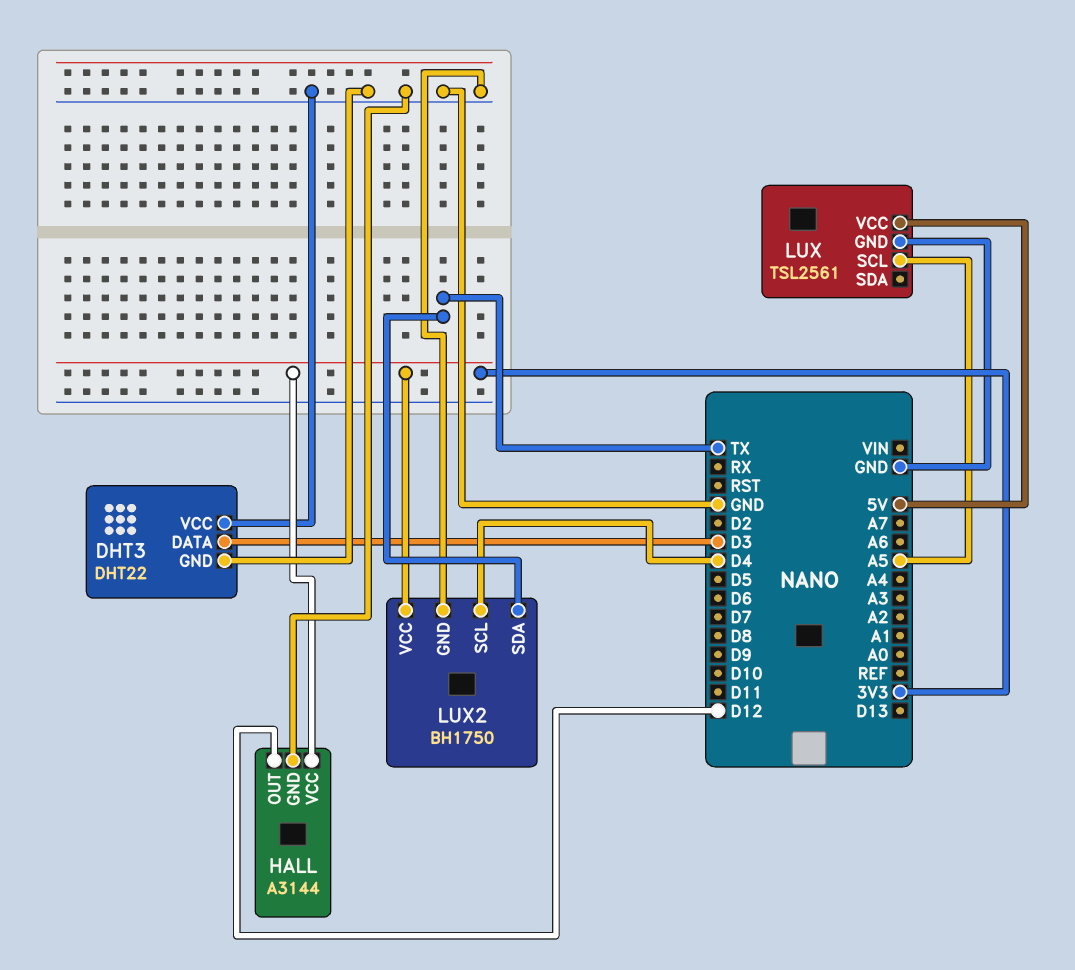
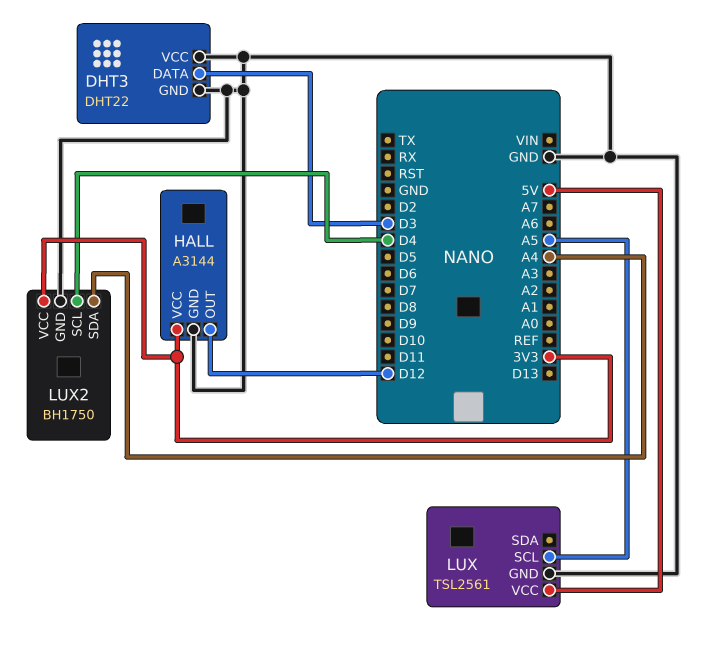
LUX2 pin SDA: TX -> A4

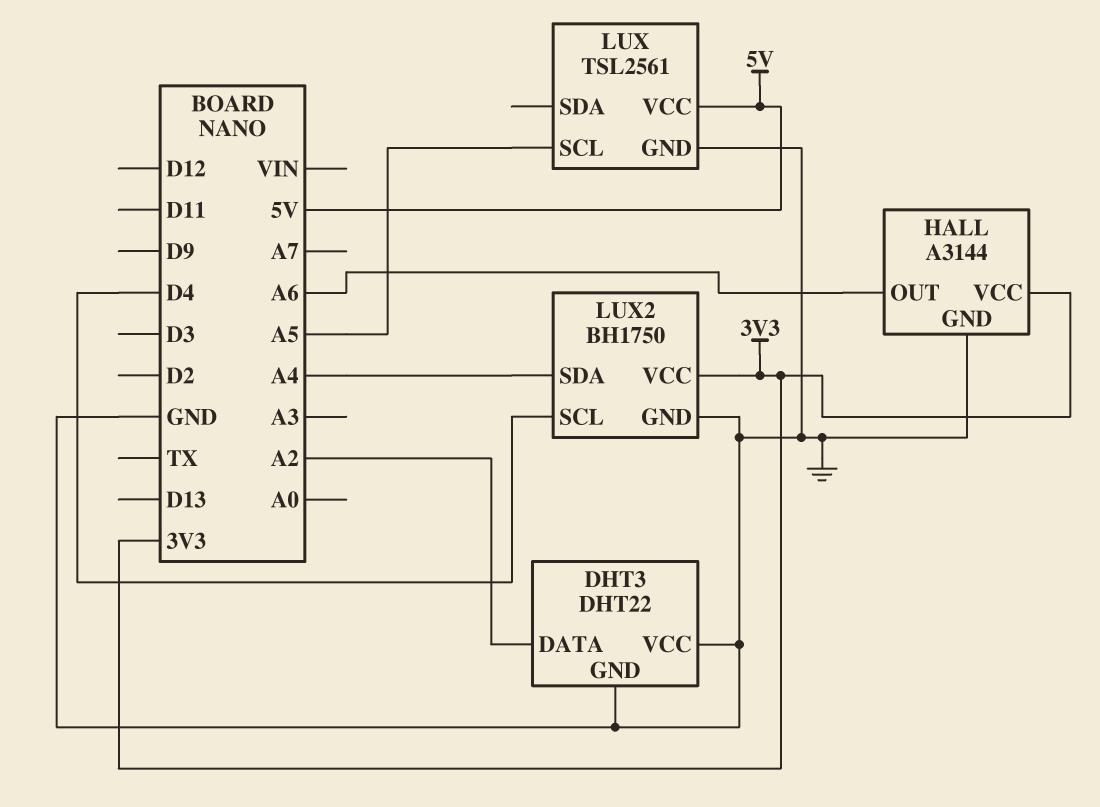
DHT3 pin DATA: D3 -> A2
HALL pin OUT: D12 -> A6

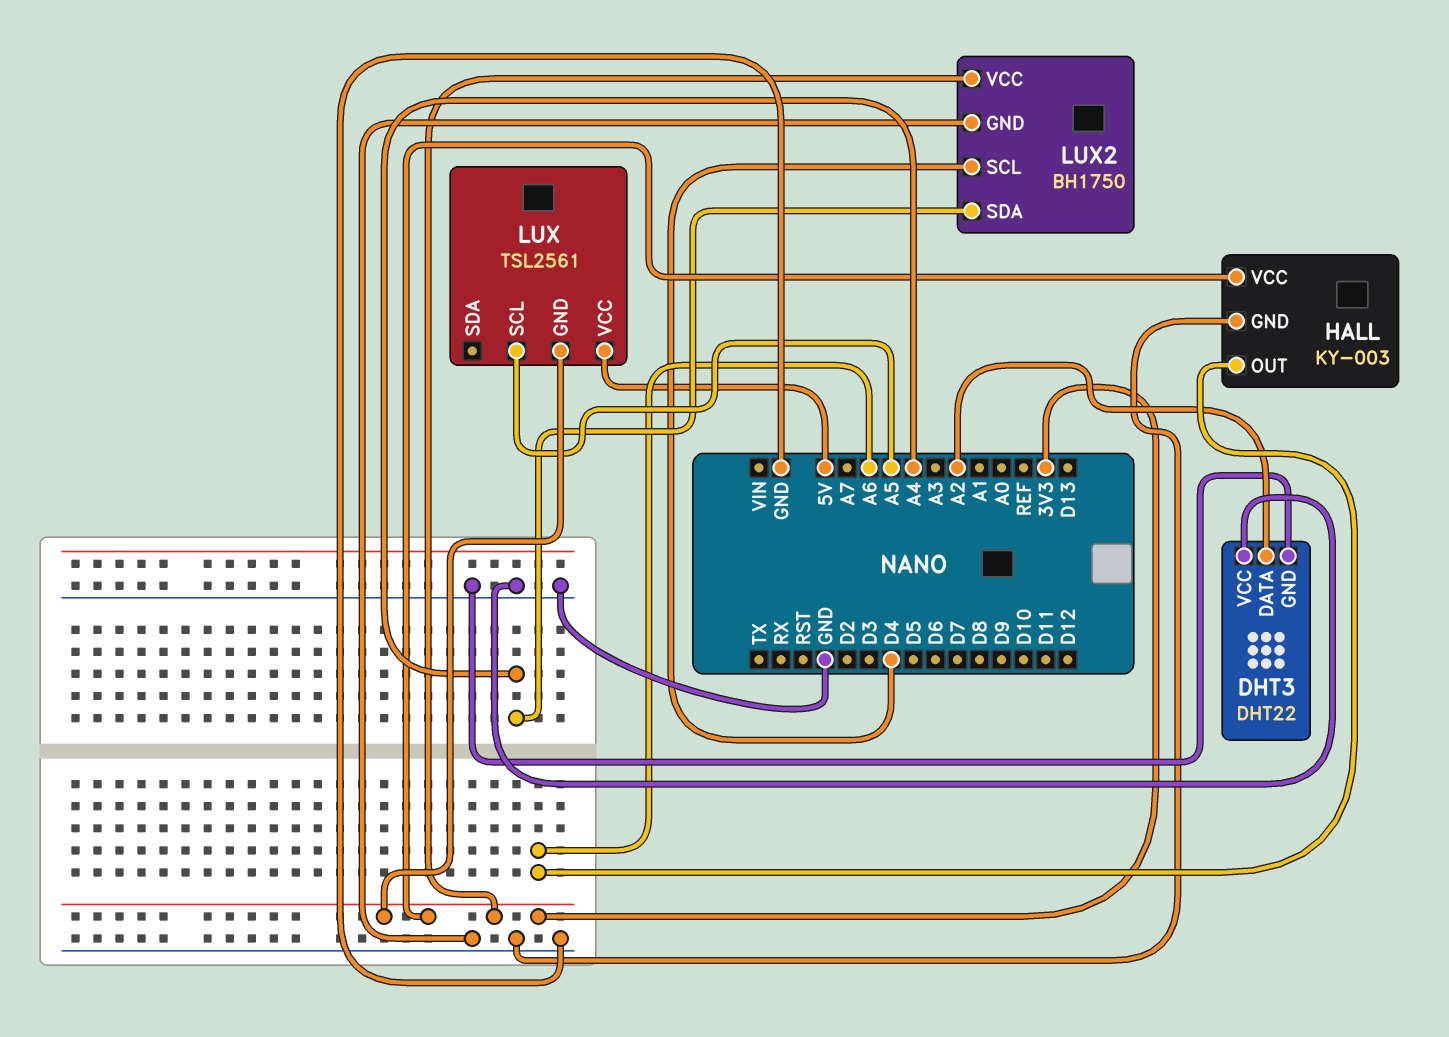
HALL: A3144 -> KY-003
LUX pin GND: GND -> 3V3

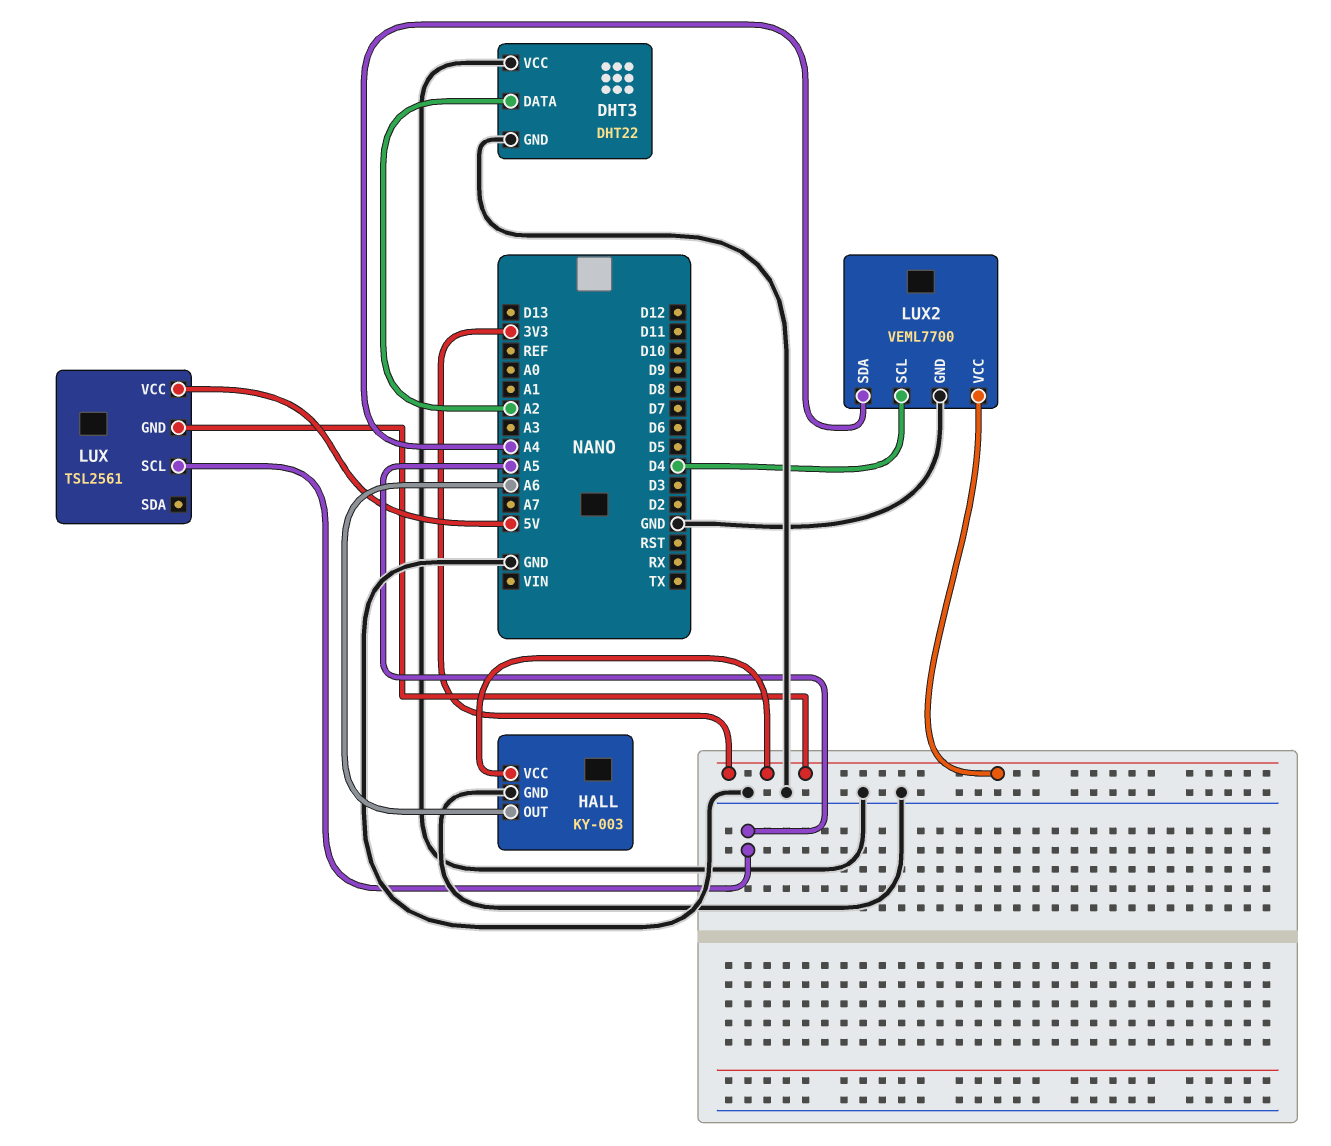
LUX2: BH1750 -> VEML7700

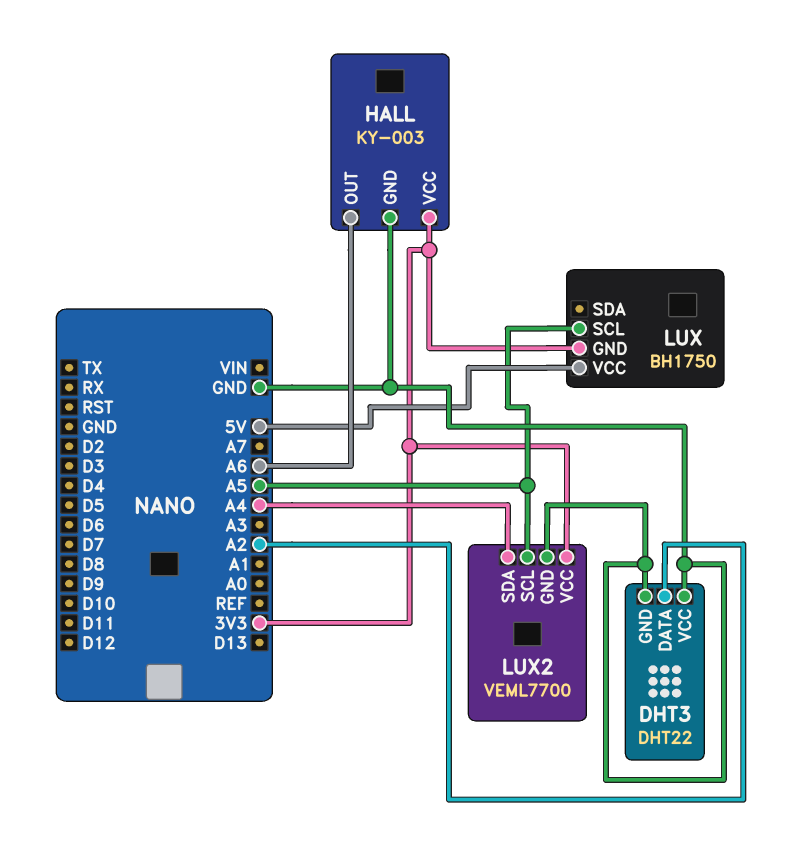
LUX: TSL2561 -> BH1750
LUX2 pin SCL: D4 -> A5

